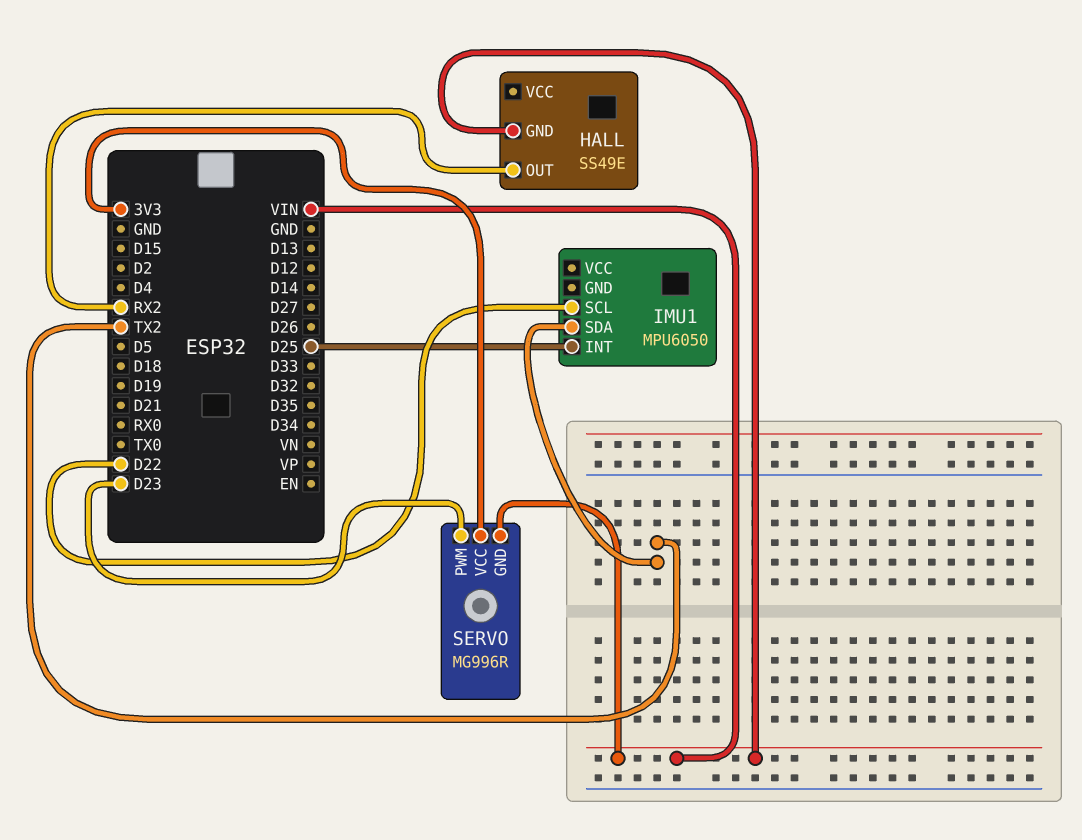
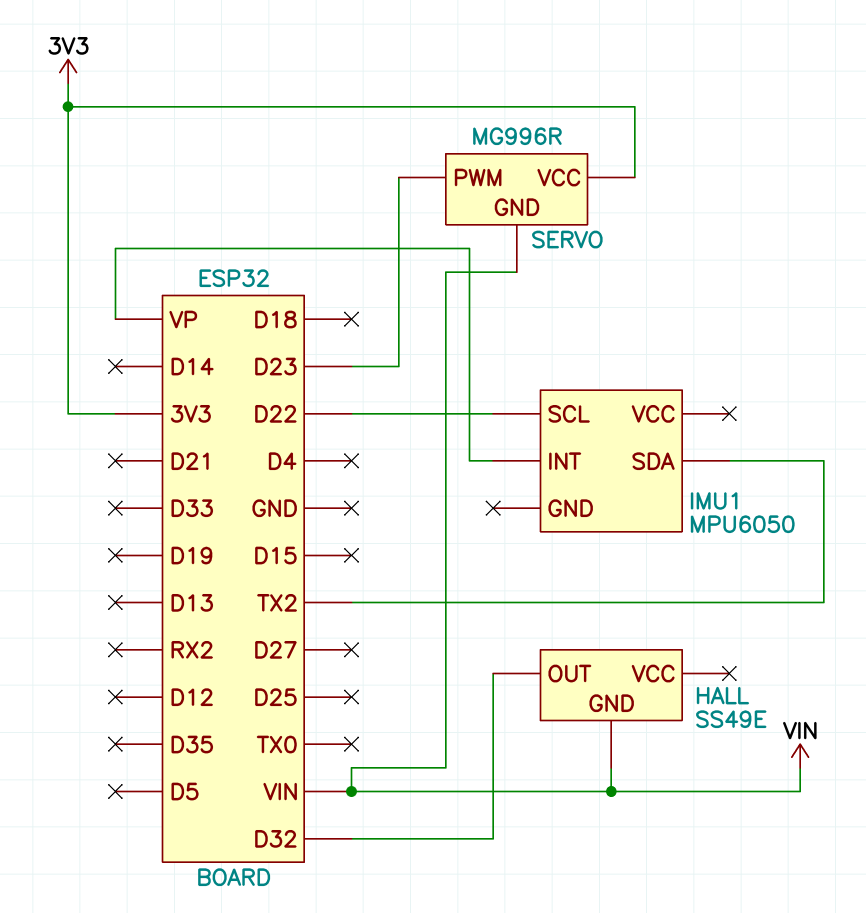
HALL pin OUT: RX2 -> D32
IMU1 pin INT: D25 -> VP

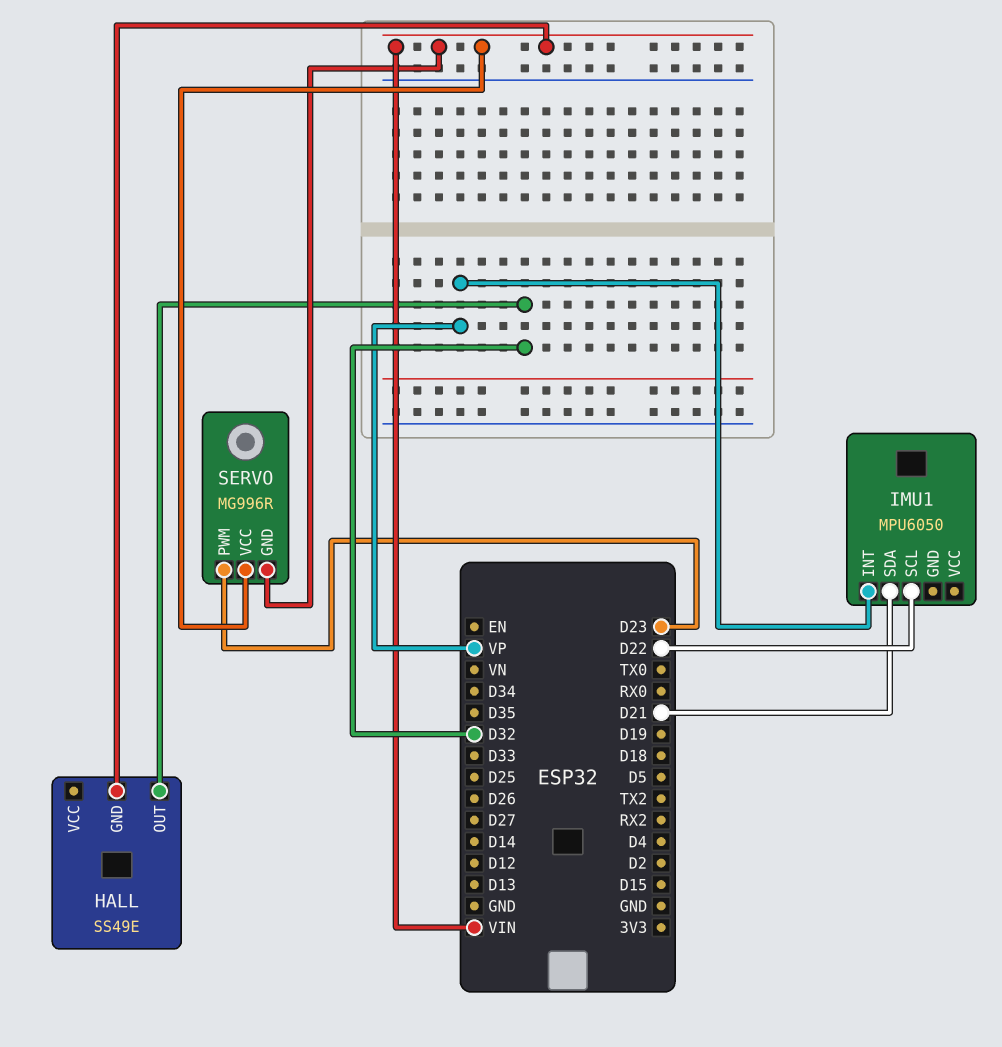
IMU1 pin SDA: TX2 -> D21
SERVO pin VCC: 3V3 -> VIN

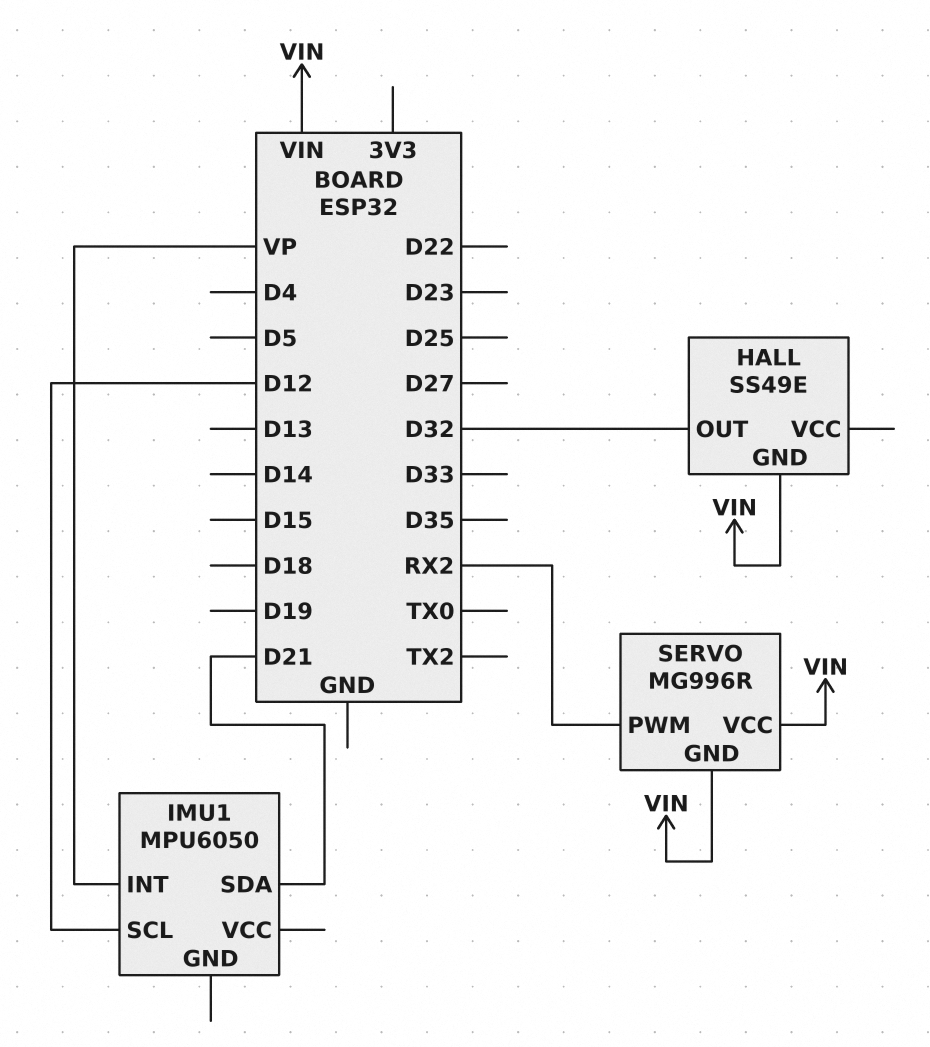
IMU1 pin SCL: D22 -> D12
SERVO pin PWM: D23 -> RX2

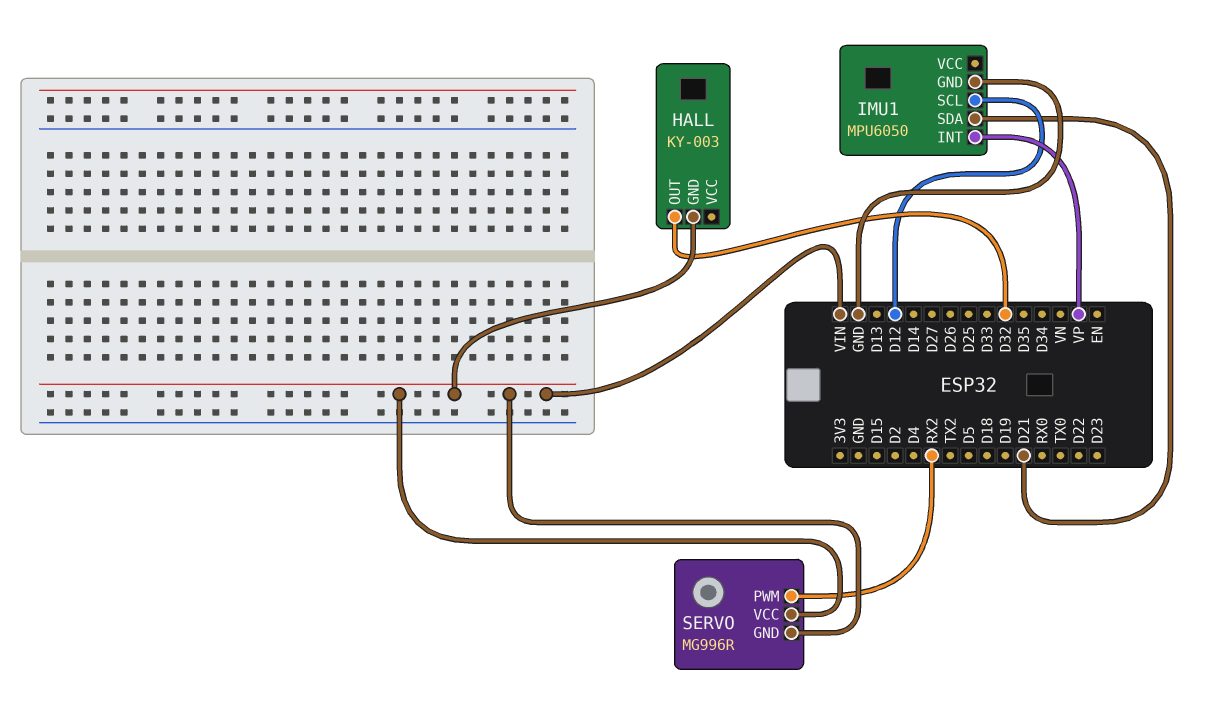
HALL: SS49E -> KY-003
IMU1 pin GND: none -> GND

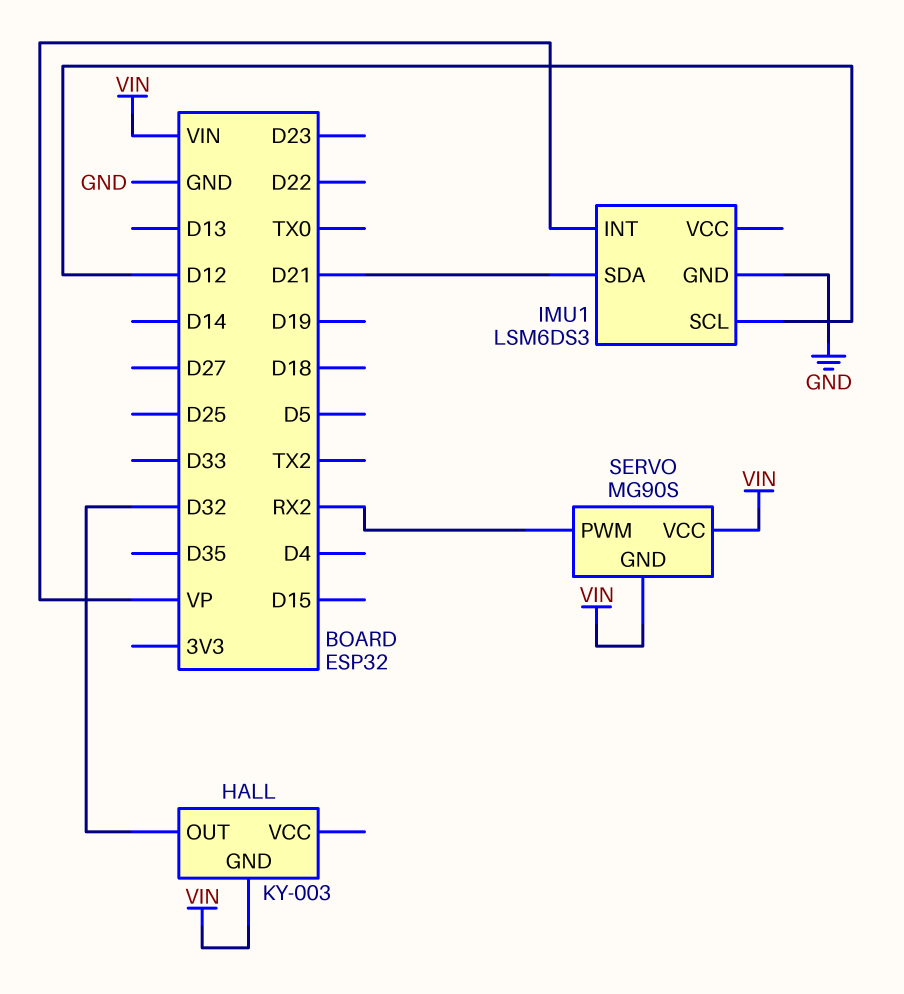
IMU1: MPU6050 -> LSM6DS3
SERVO: MG996R -> MG90S

